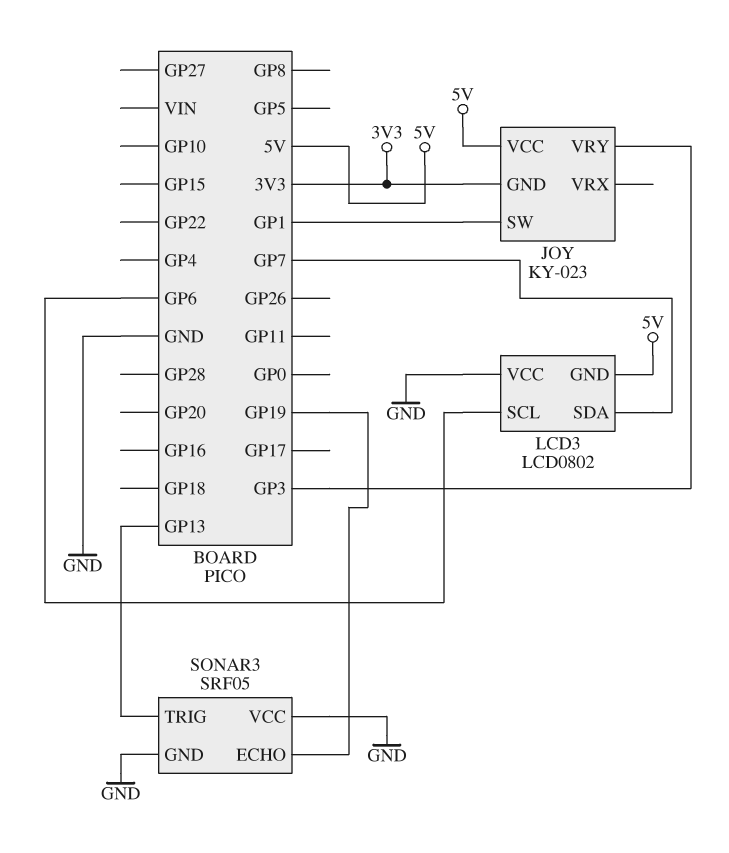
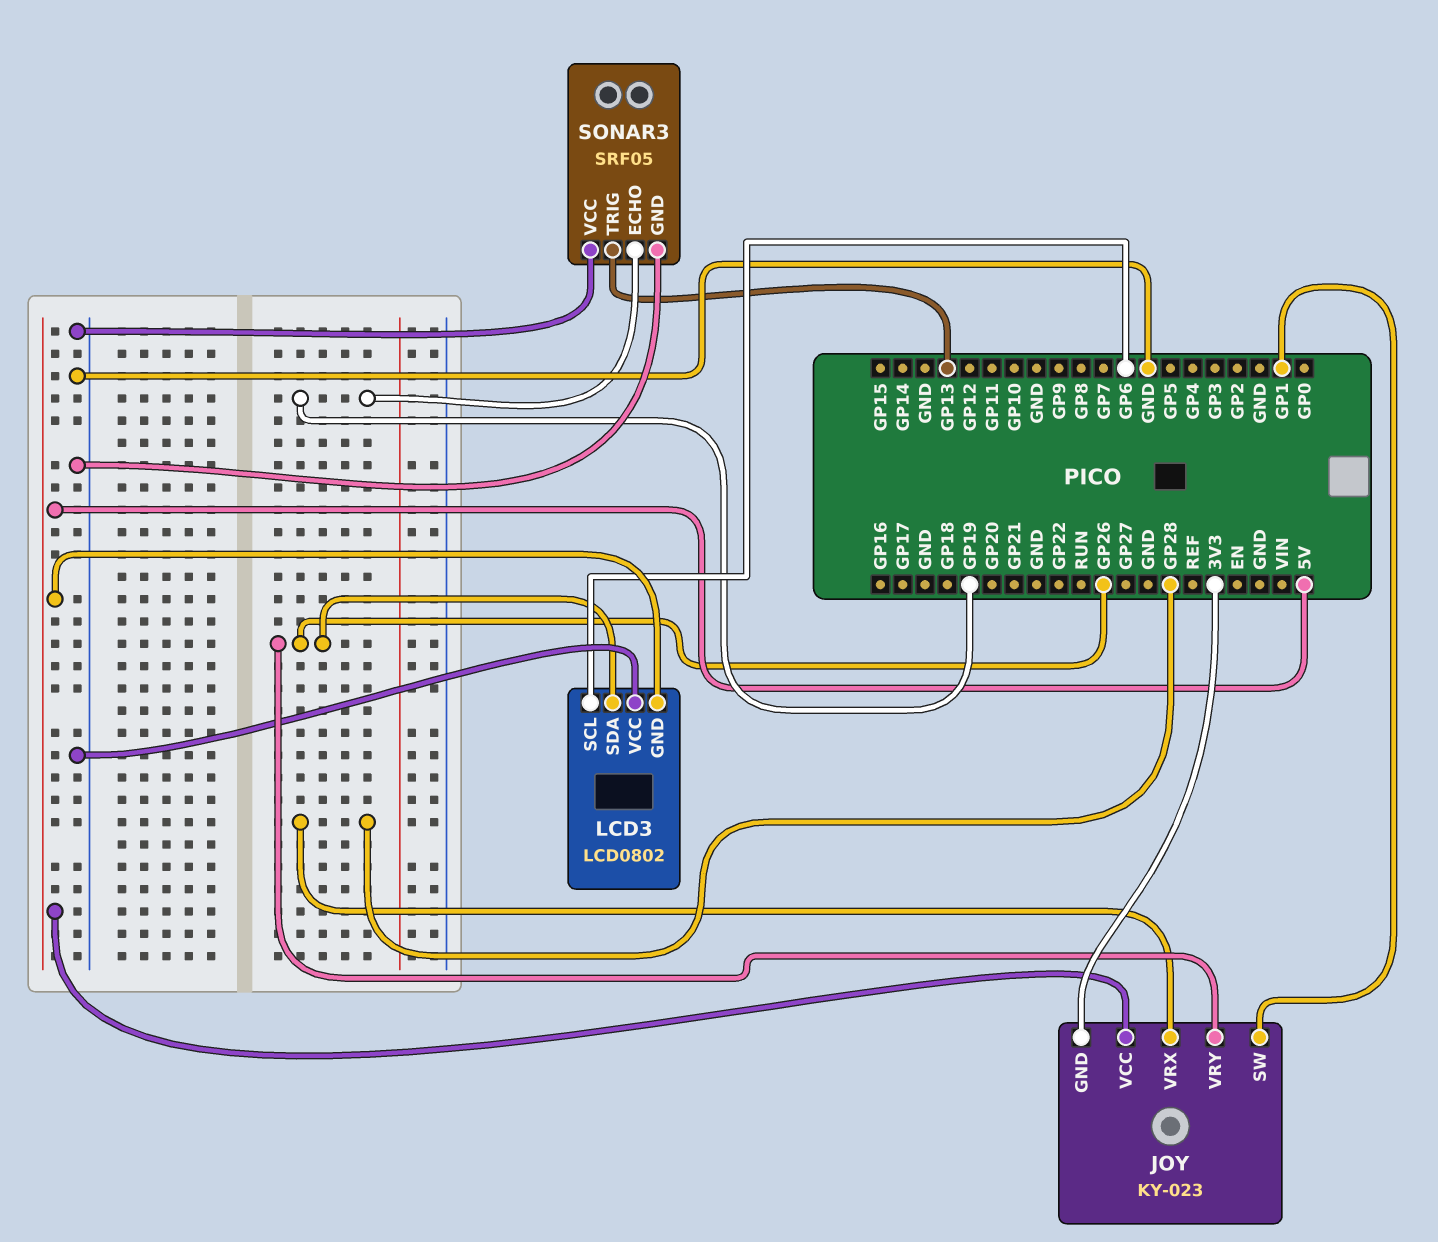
JOY pin VRX: none -> GP28
JOY pin VRY: GP3 -> GP26
LCD3 pin SDA: GP7 -> GP26

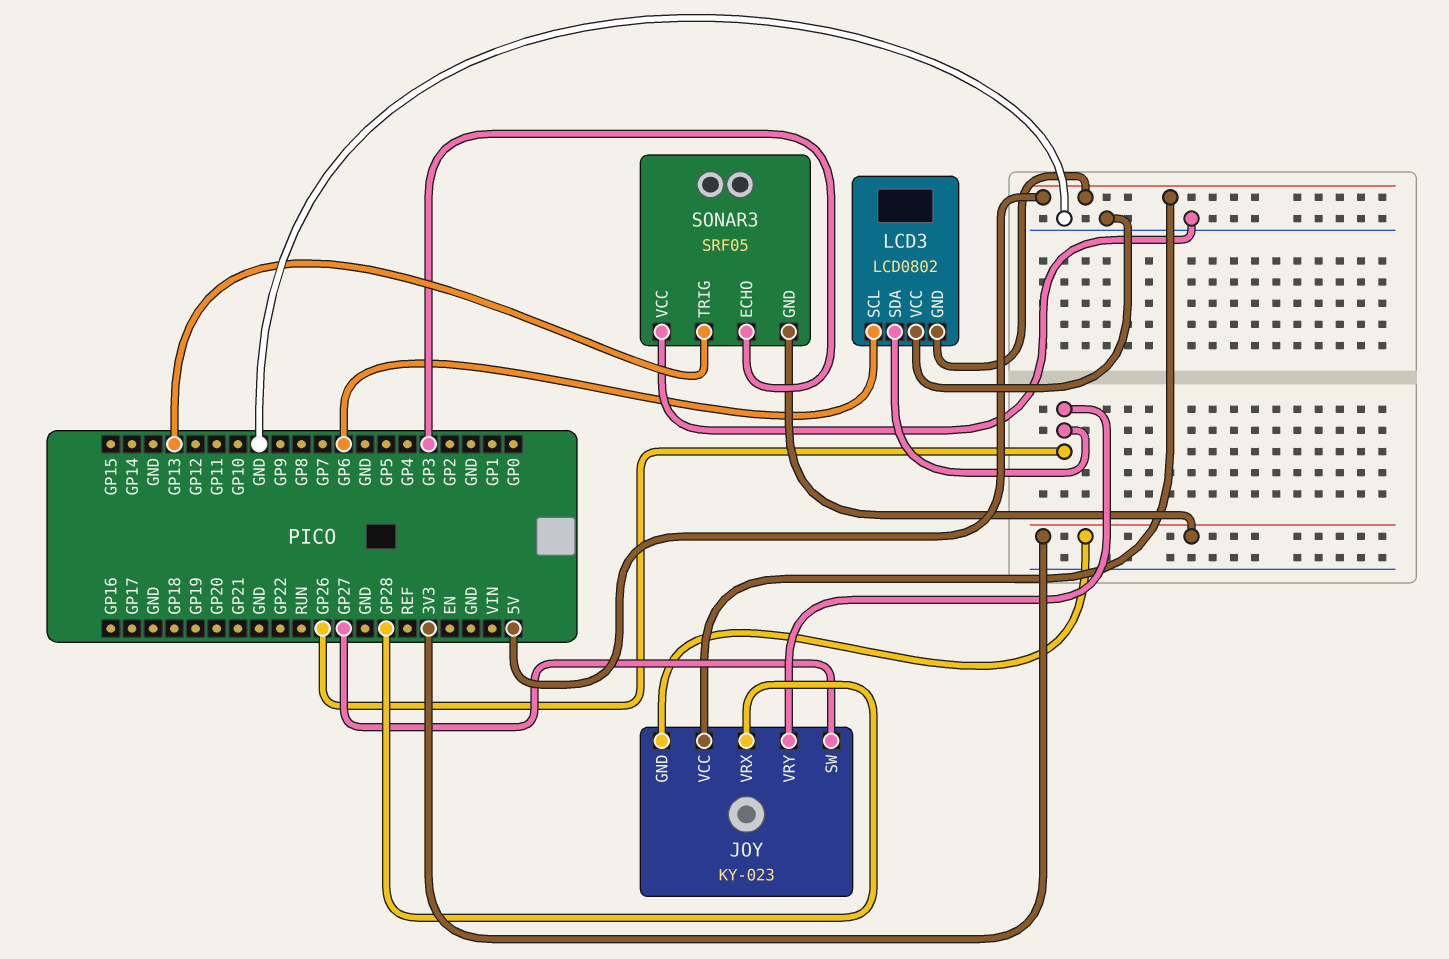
JOY pin SW: GP1 -> GP27
SONAR3 pin ECHO: GP19 -> GP3
SONAR3 pin GND: GND -> 3V3

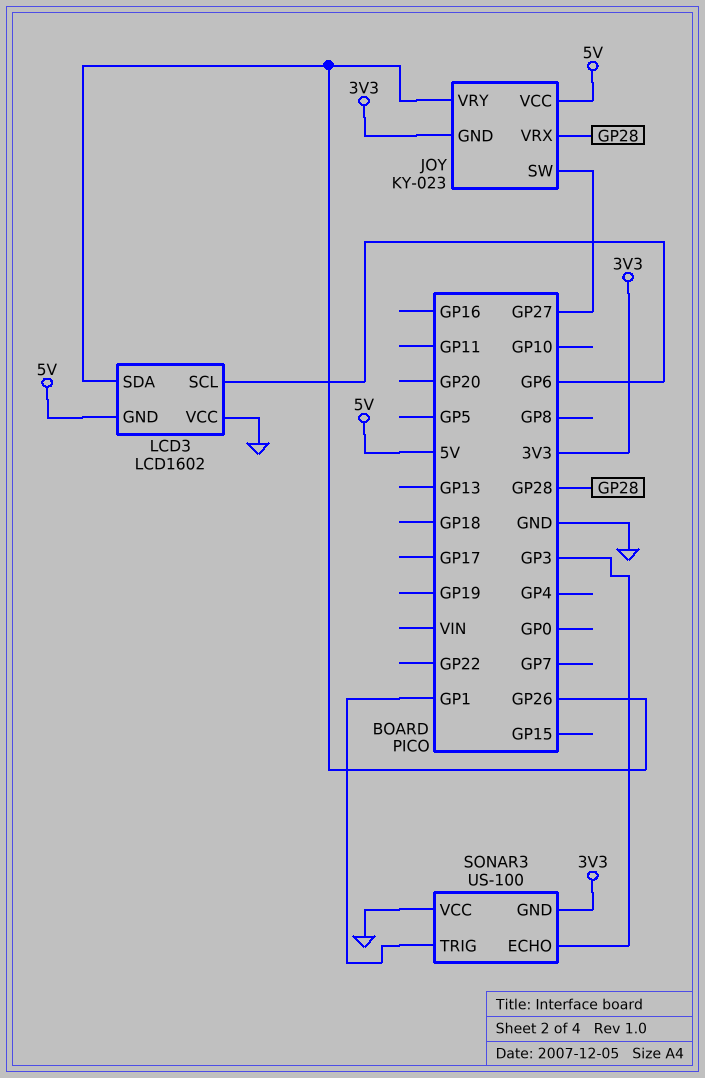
LCD3: LCD0802 -> LCD1602
SONAR3: SRF05 -> US-100
SONAR3 pin TRIG: GP13 -> GP1

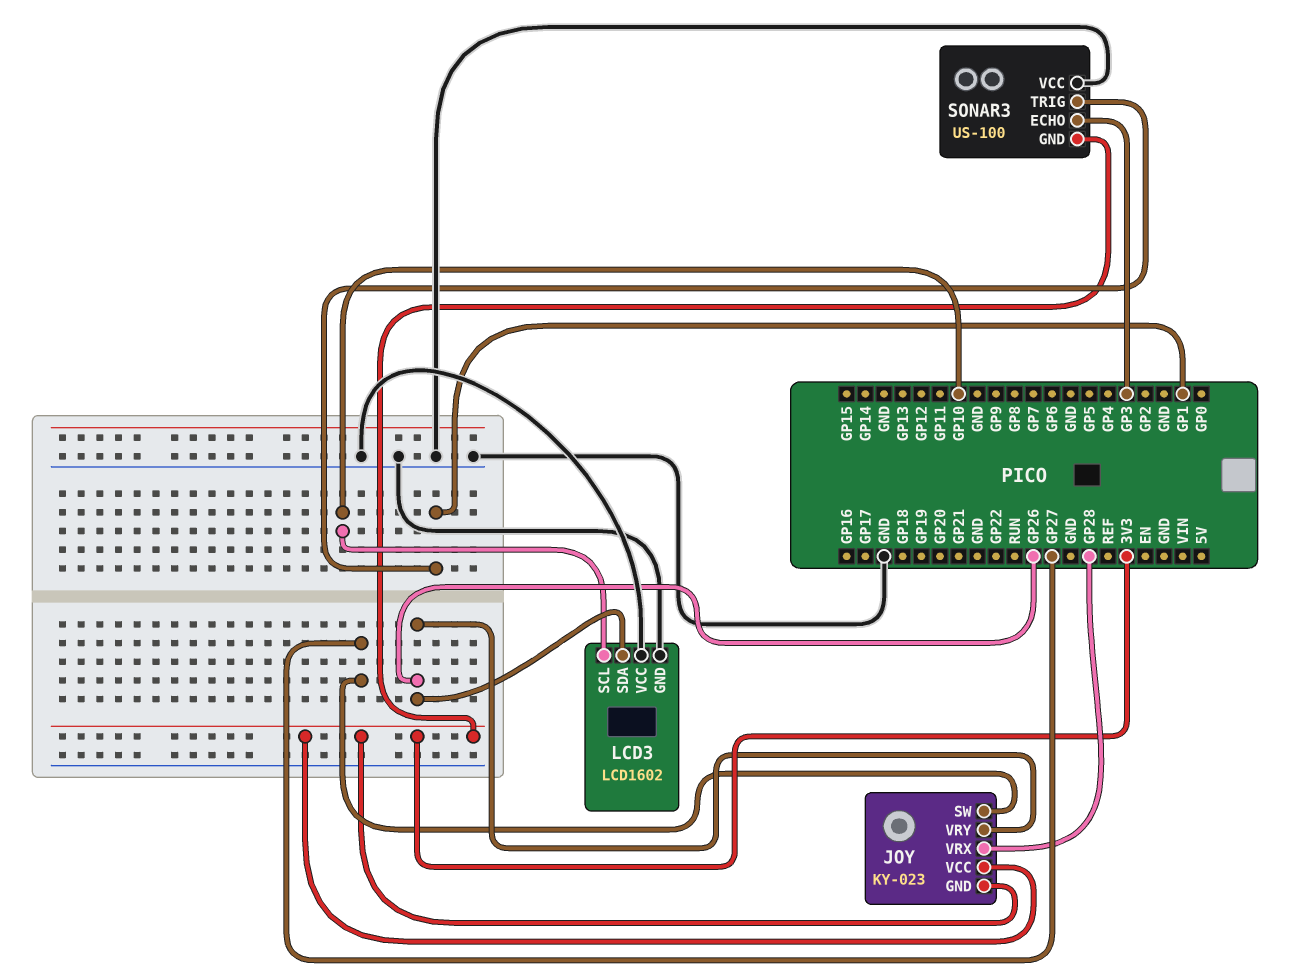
JOY pin VCC: 5V -> 3V3
LCD3 pin GND: 5V -> GND
LCD3 pin SCL: GP6 -> GP10

